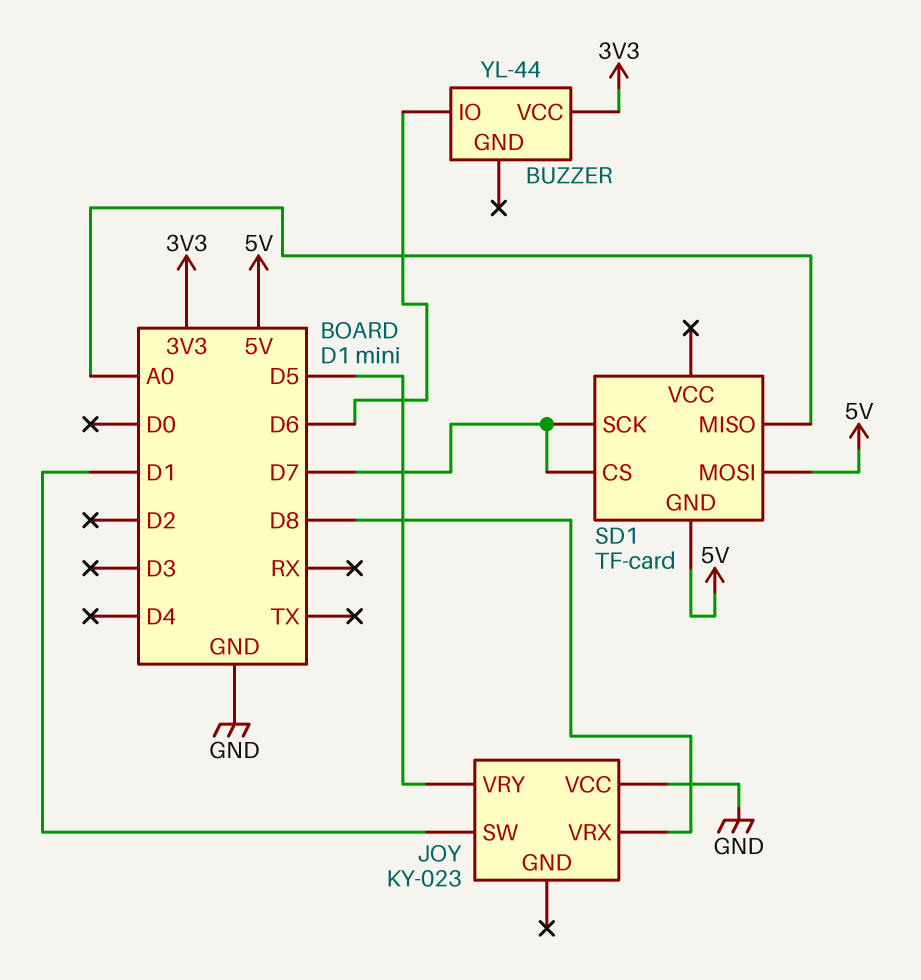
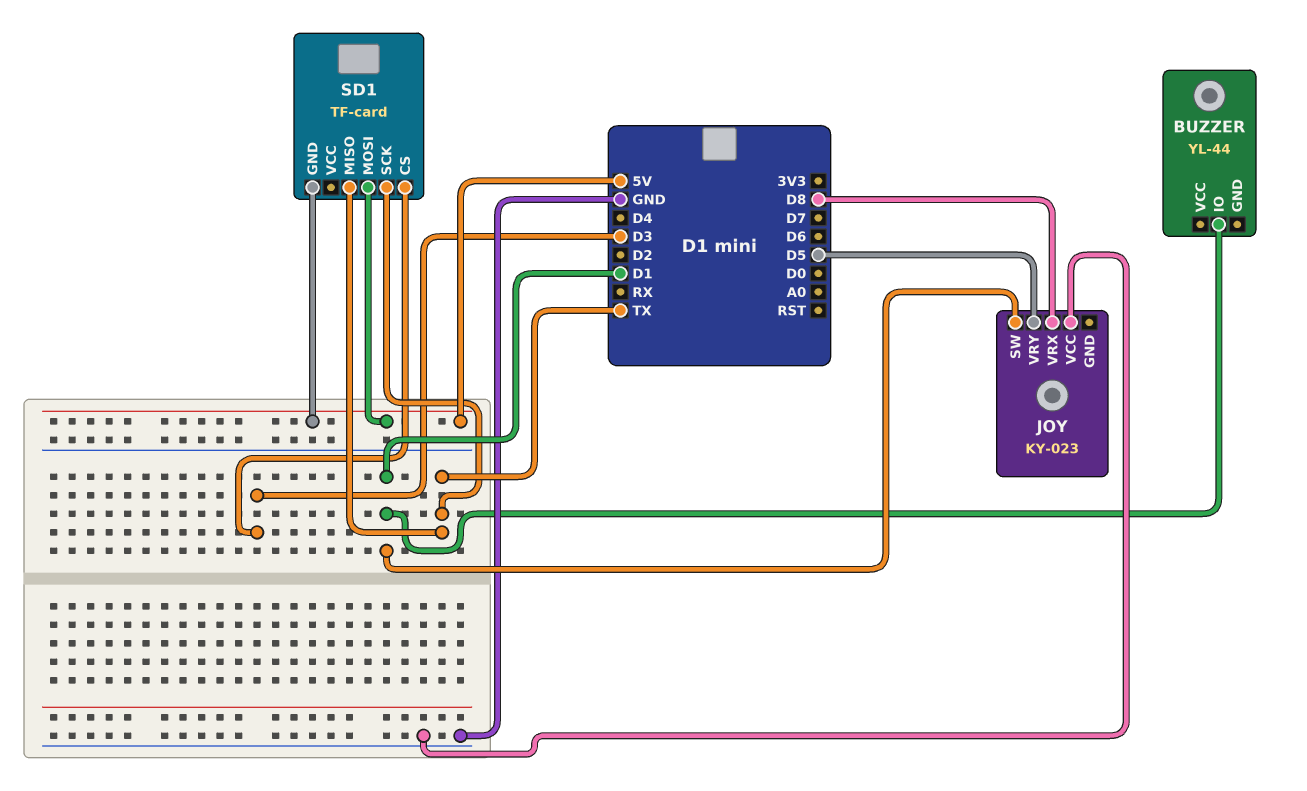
BUZZER pin IO: D6 -> D1
BUZZER pin VCC: 3V3 -> none
SD1 pin CS: D7 -> D3
SD1 pin MISO: A0 -> TX
SD1 pin SCK: D7 -> TX

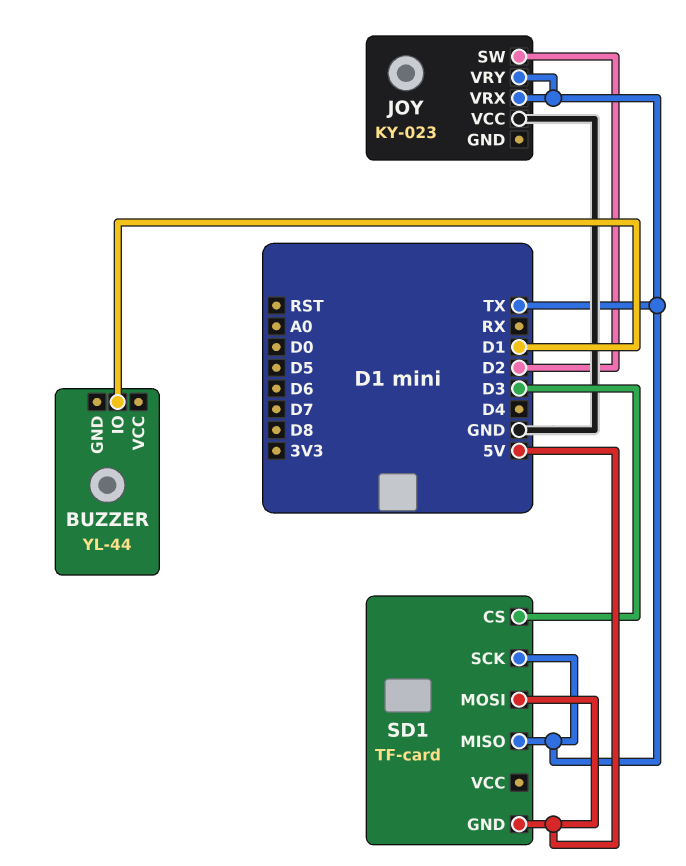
JOY pin SW: D1 -> D2
JOY pin VRX: D8 -> TX
JOY pin VRY: D5 -> TX

